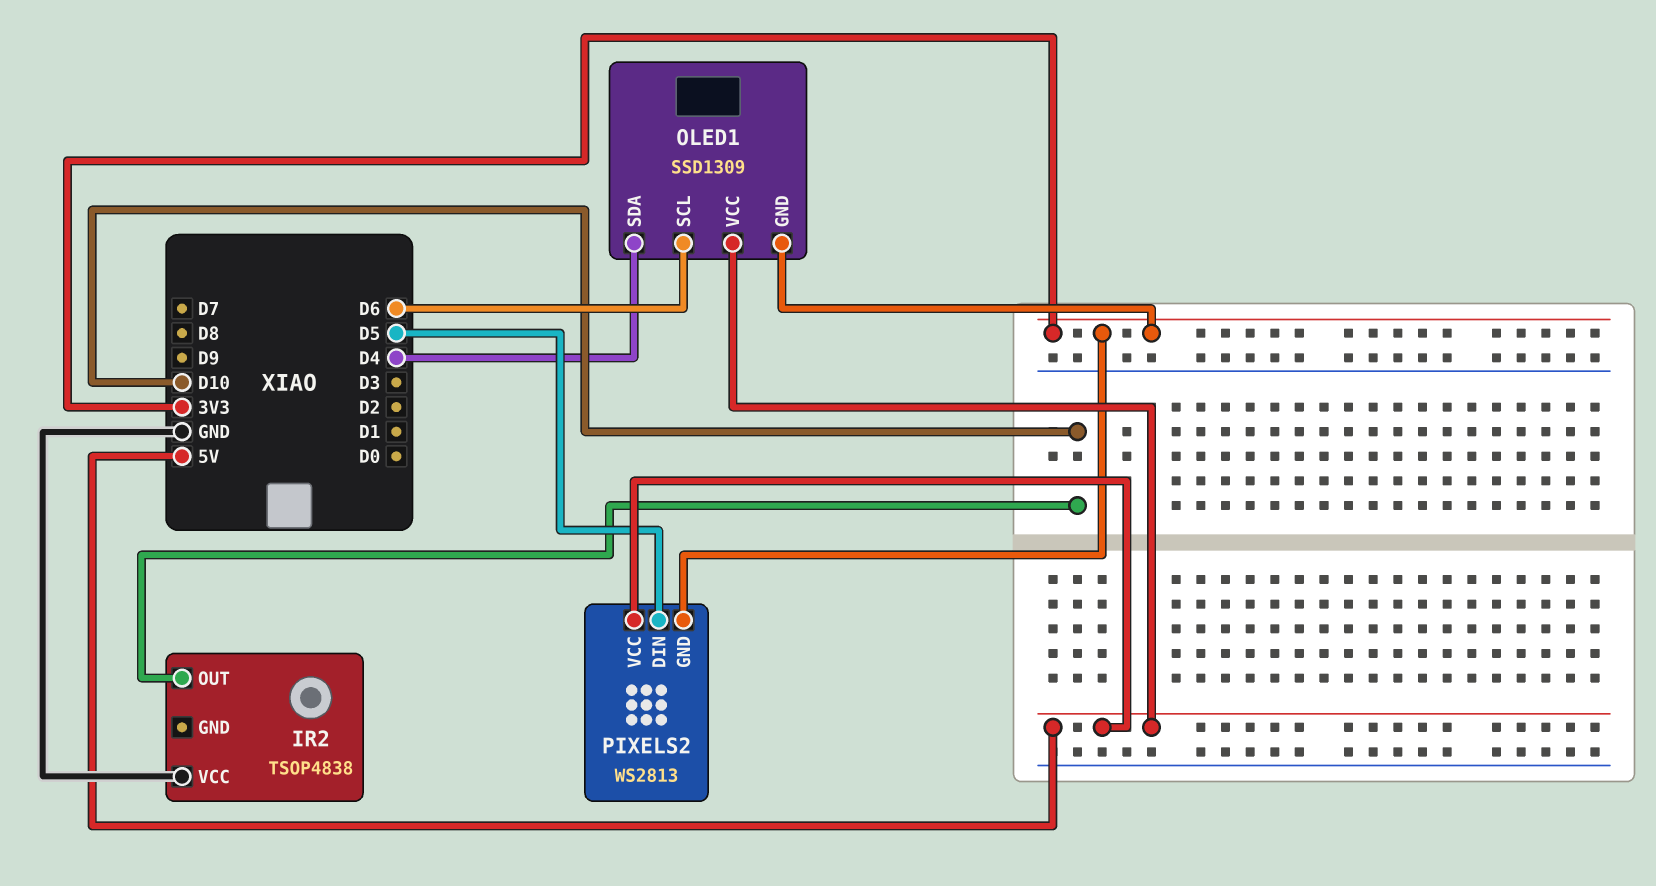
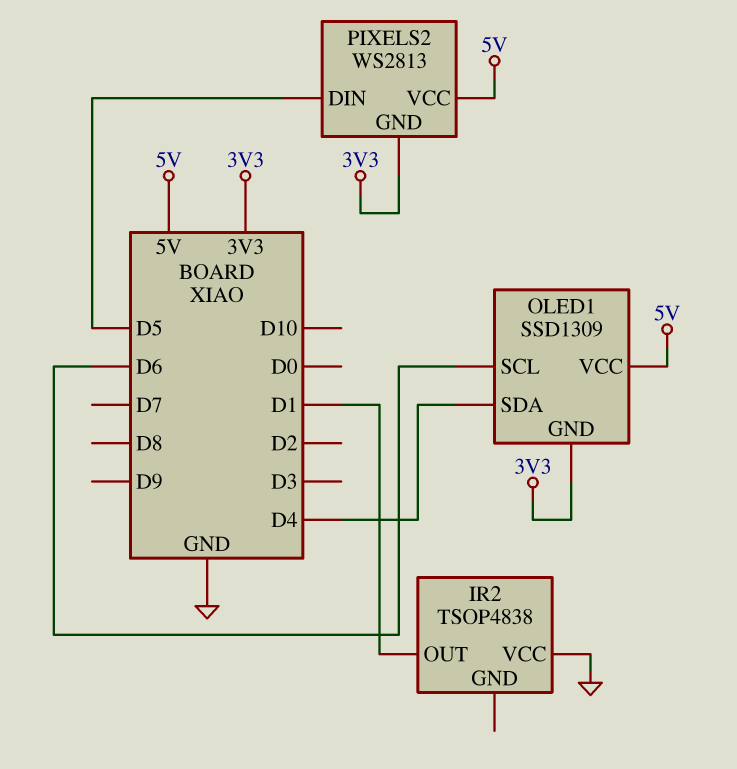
IR2 pin OUT: D10 -> D1

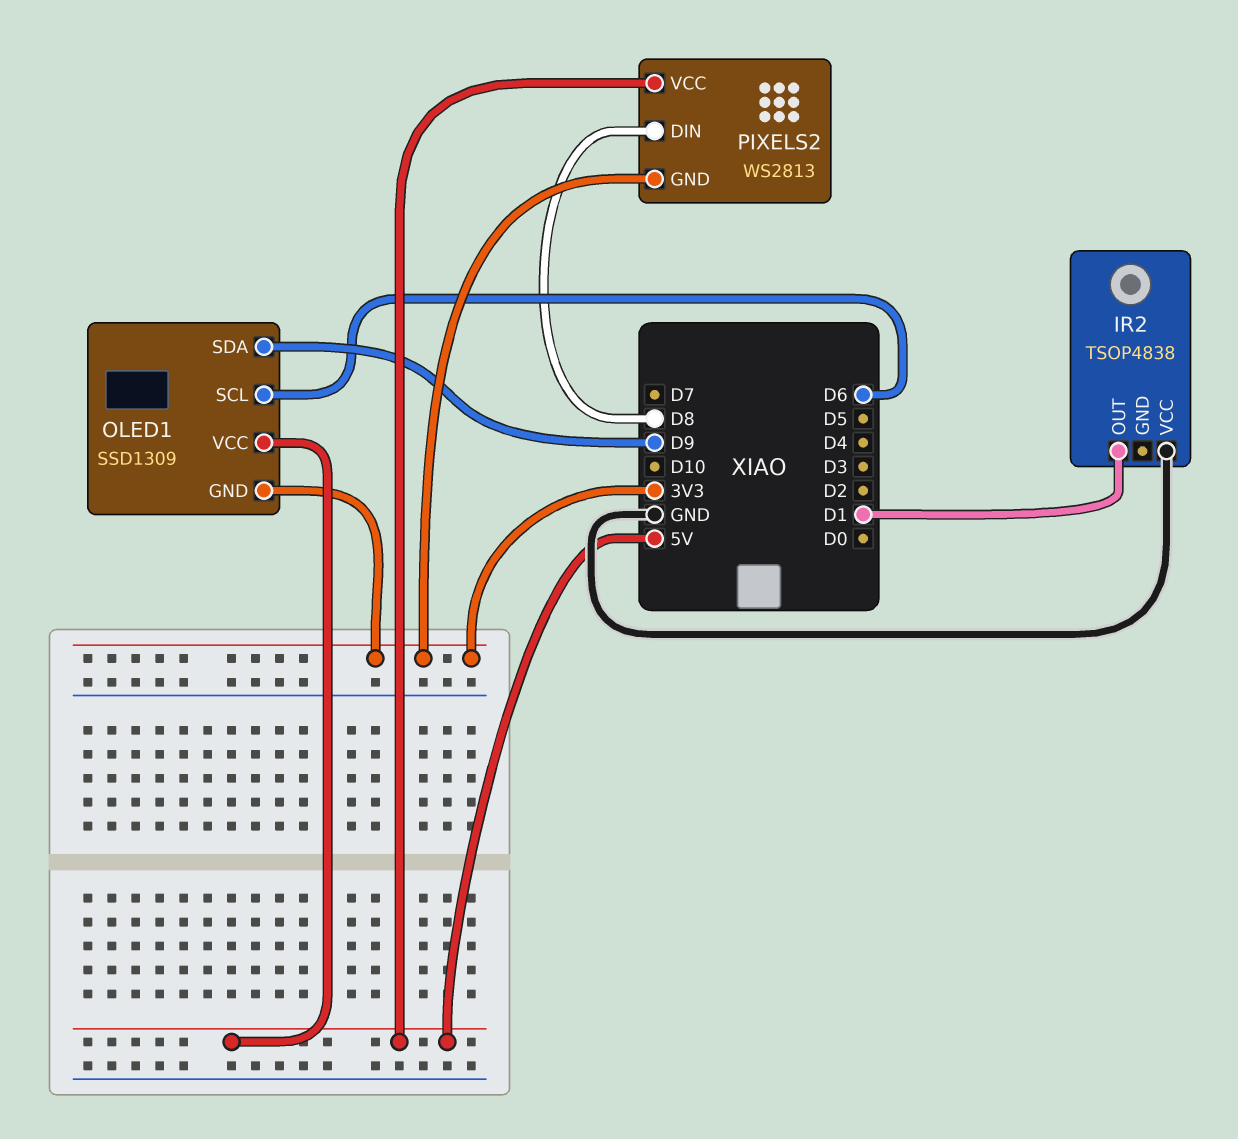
OLED1 pin SDA: D4 -> D9
PIXELS2 pin DIN: D5 -> D8

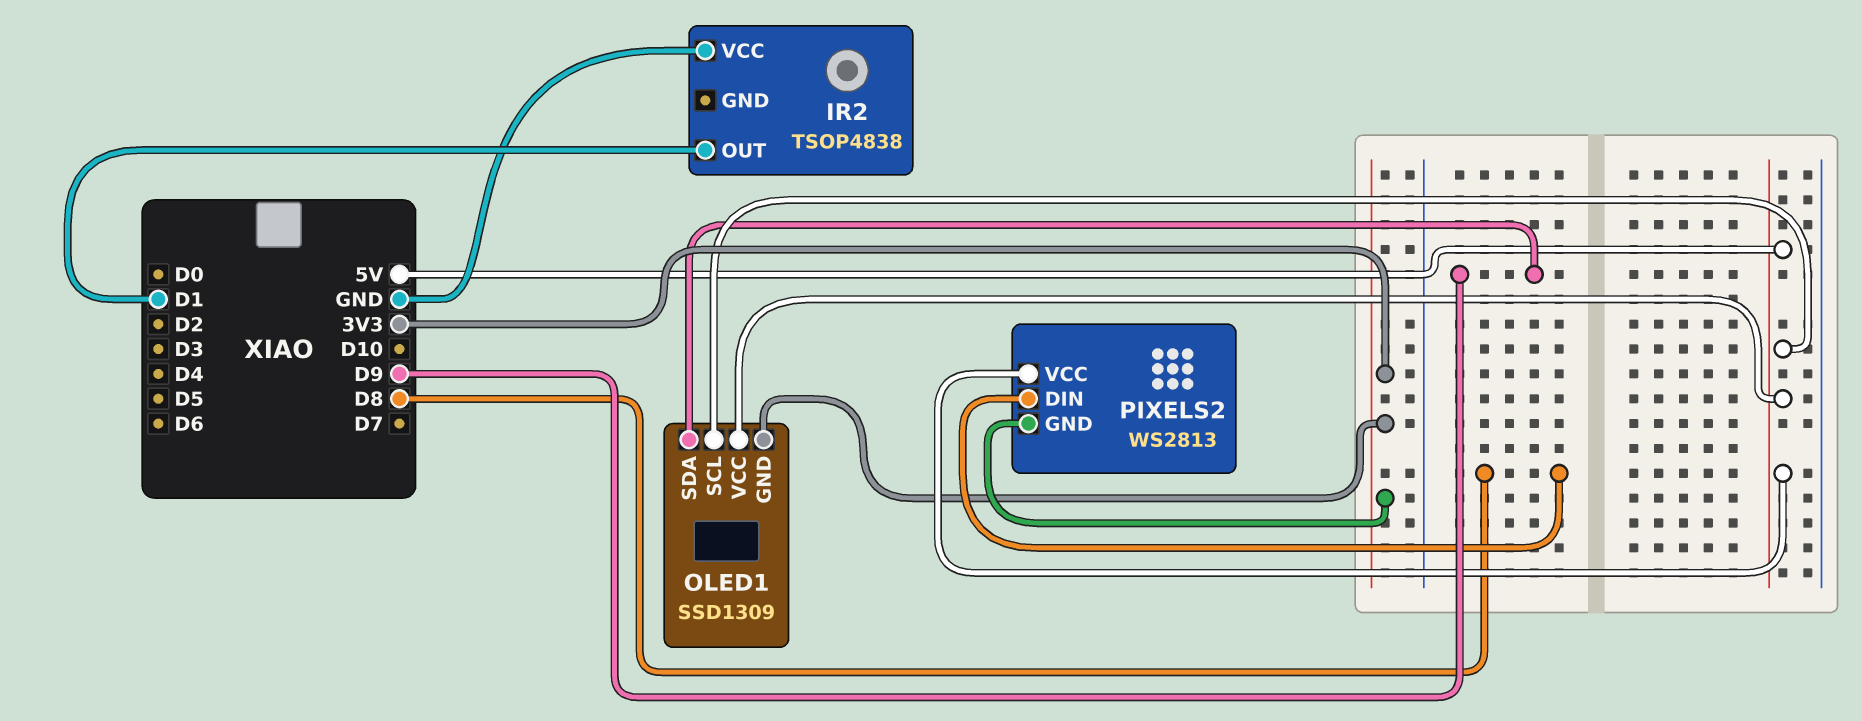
OLED1 pin SCL: D6 -> 5V

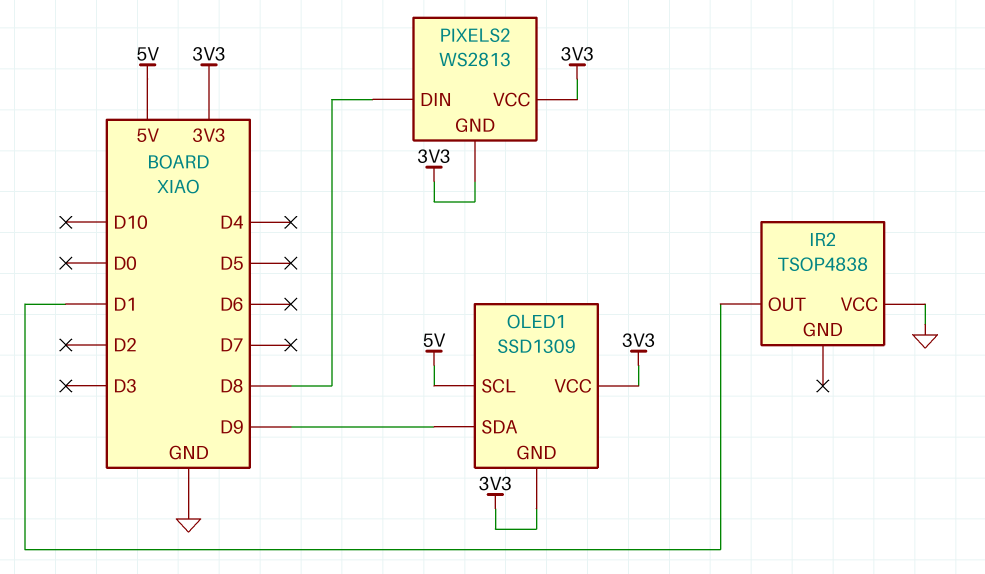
OLED1 pin VCC: 5V -> 3V3
PIXELS2 pin VCC: 5V -> 3V3

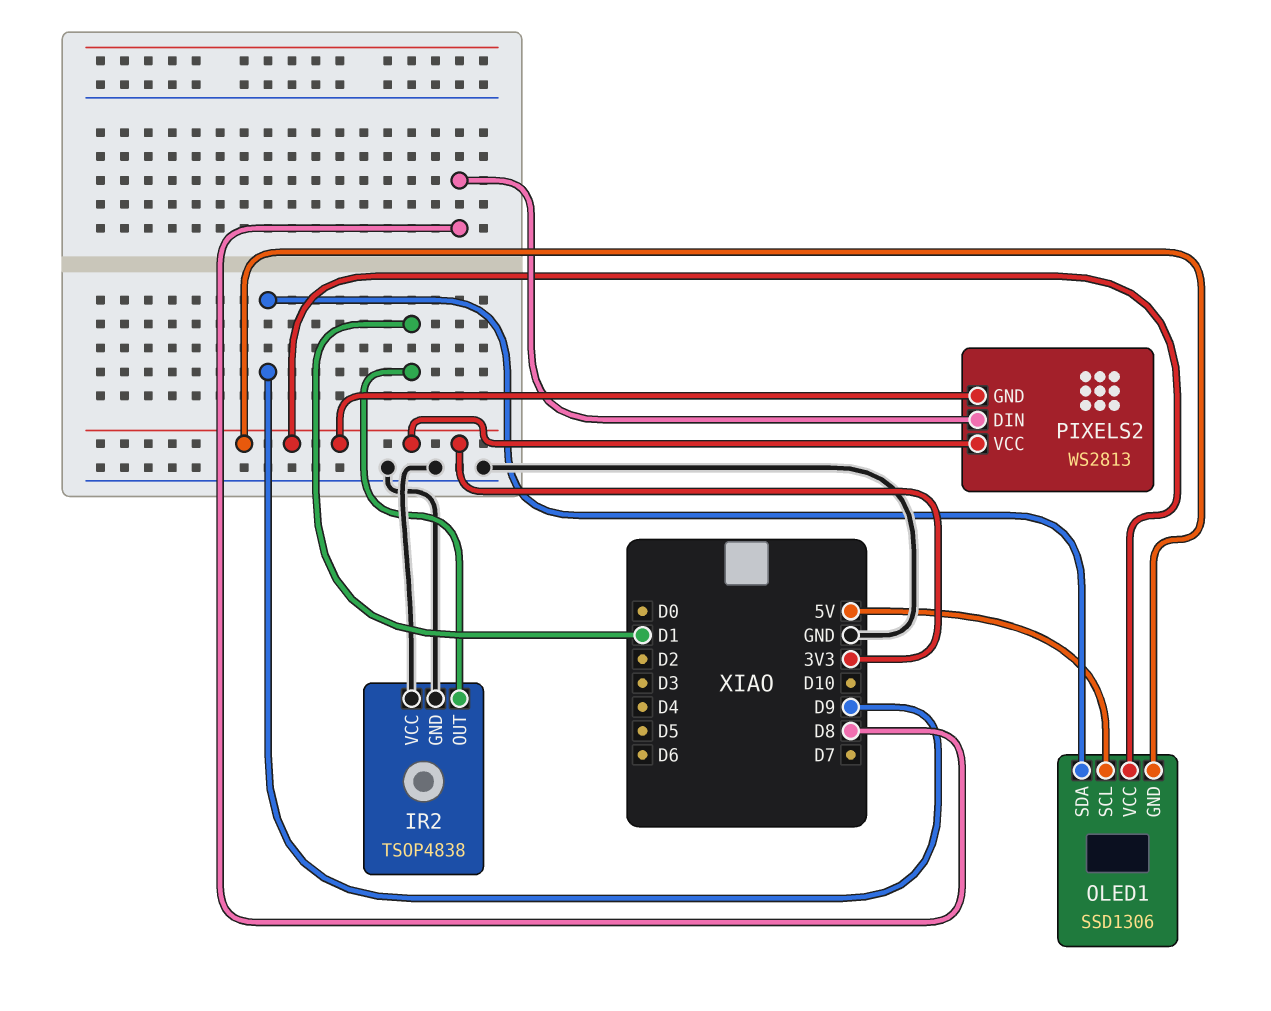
IR2 pin GND: none -> GND
OLED1: SSD1309 -> SSD1306

